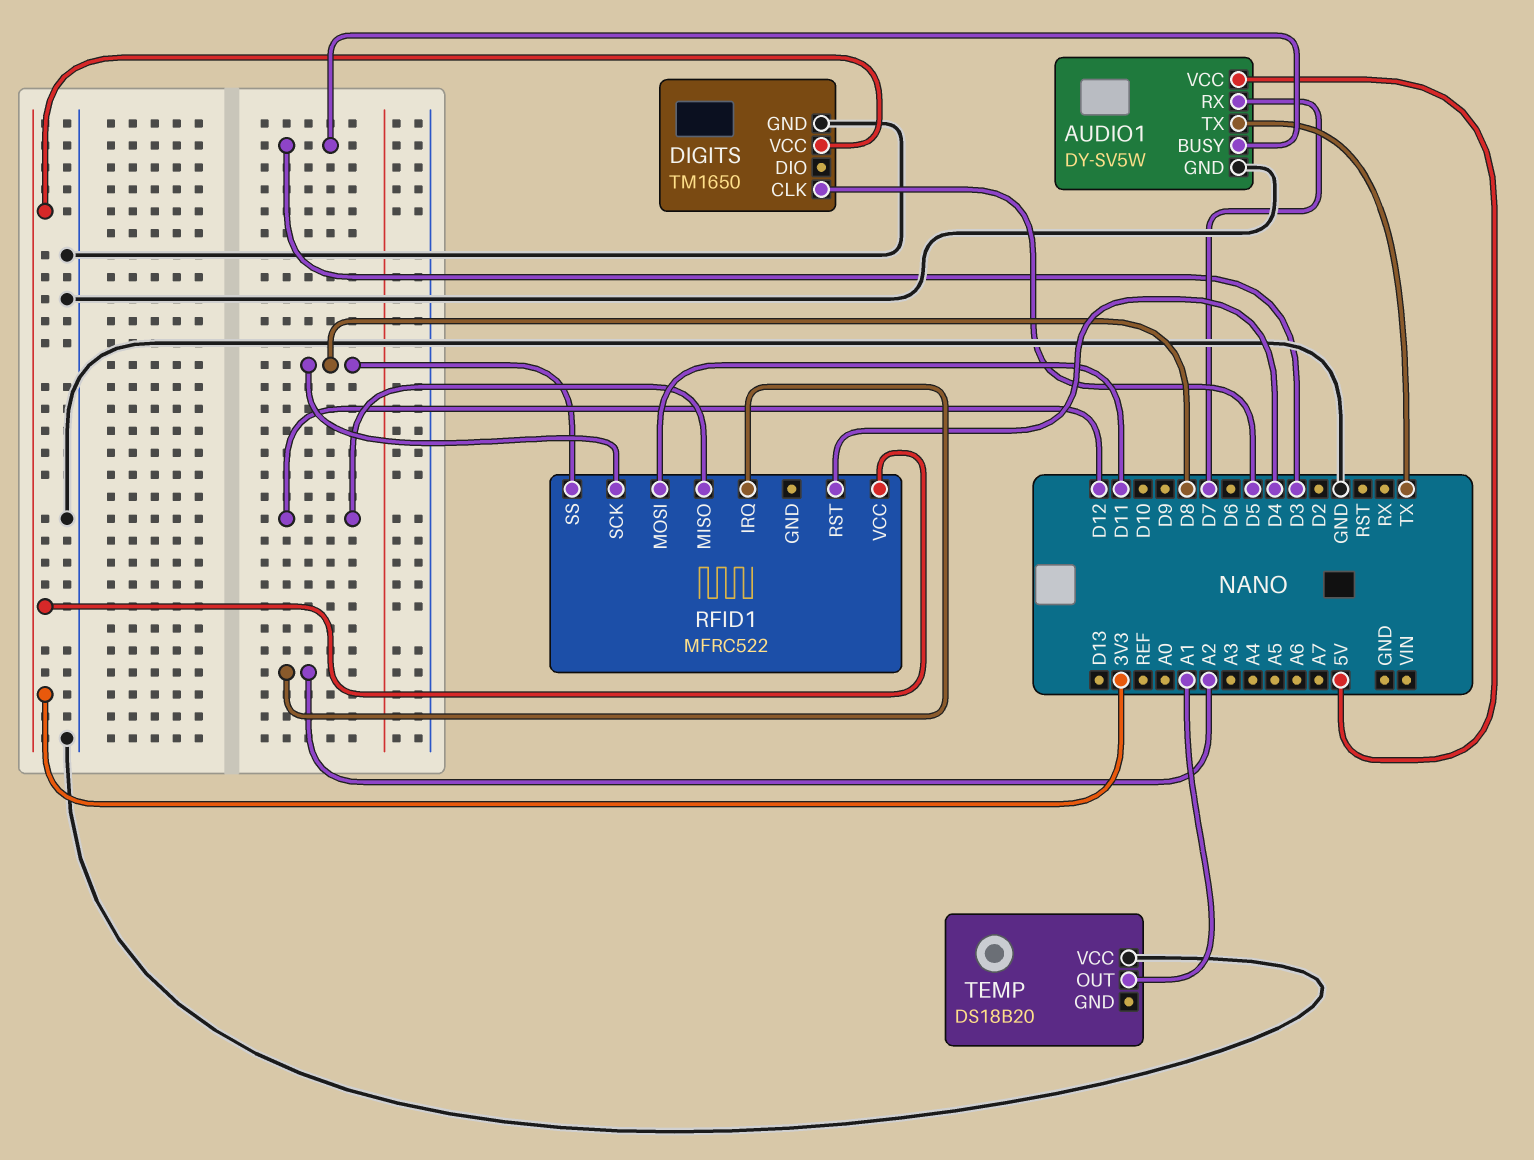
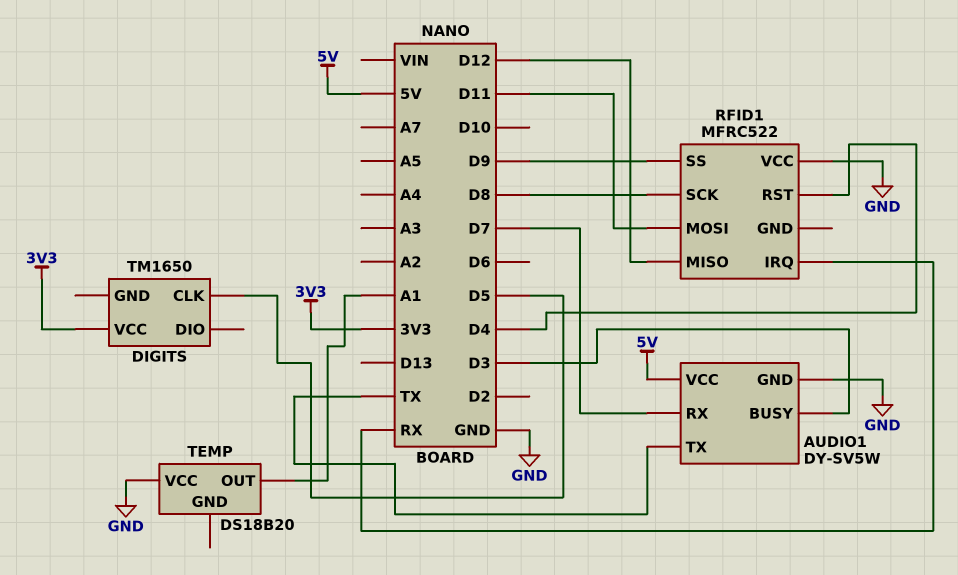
DIGITS pin GND: GND -> none
RFID1 pin IRQ: A2 -> RX
RFID1 pin SS: D8 -> D9
RFID1 pin VCC: 3V3 -> GND

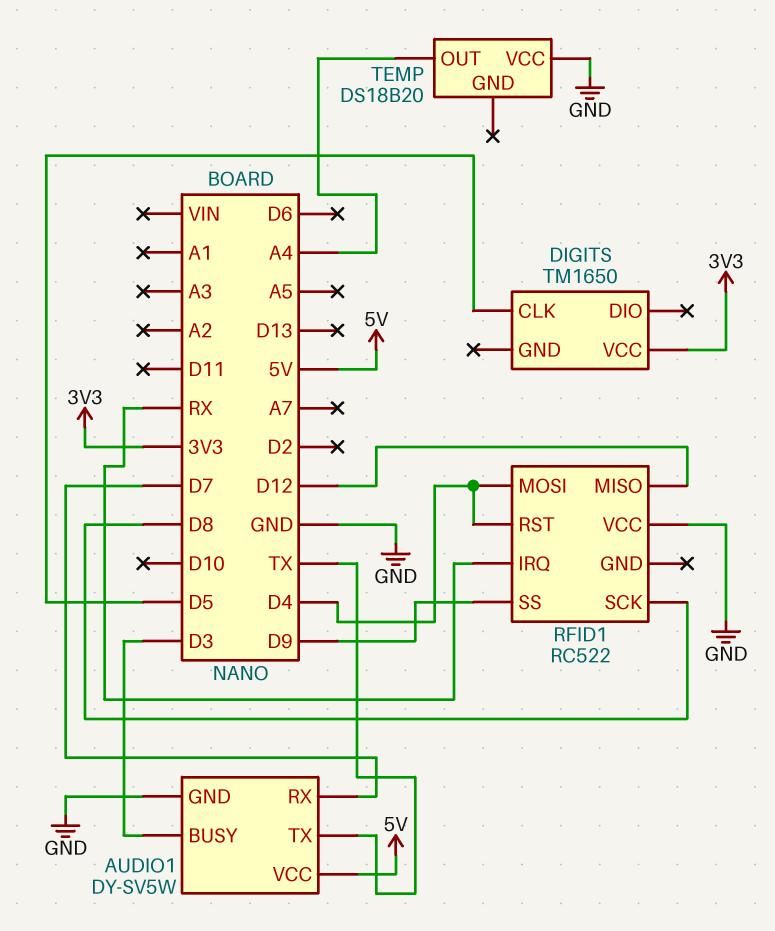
RFID1: MFRC522 -> RC522
RFID1 pin MOSI: D11 -> D4
TEMP pin OUT: A1 -> A4

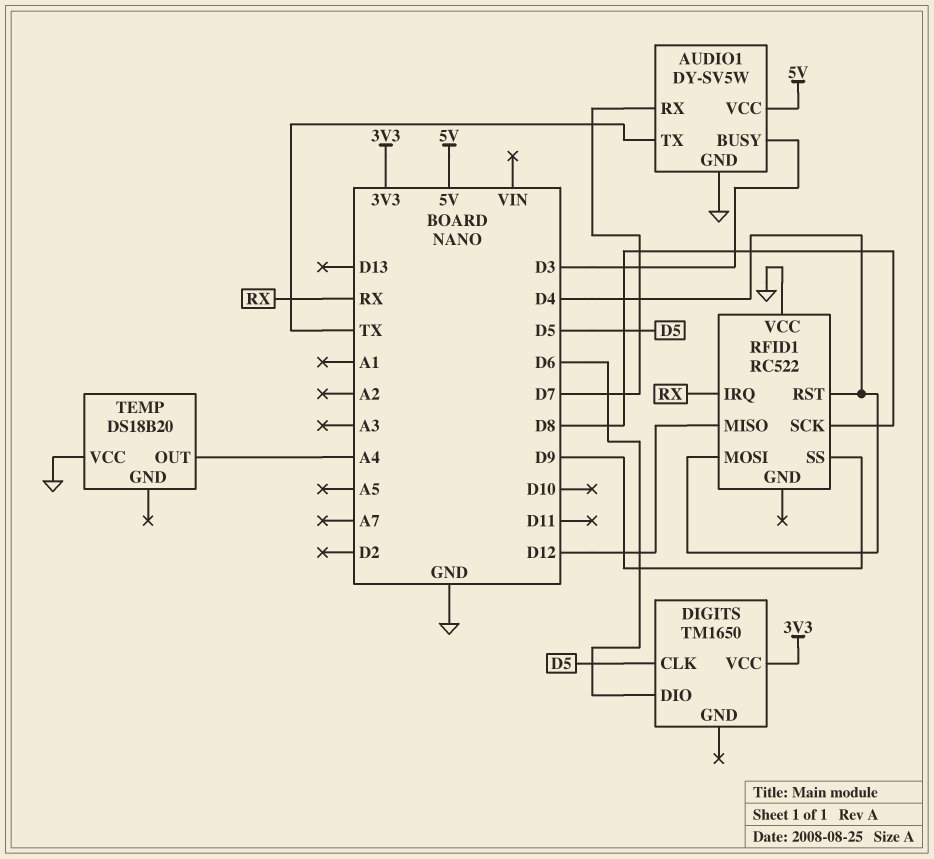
DIGITS pin DIO: none -> D6

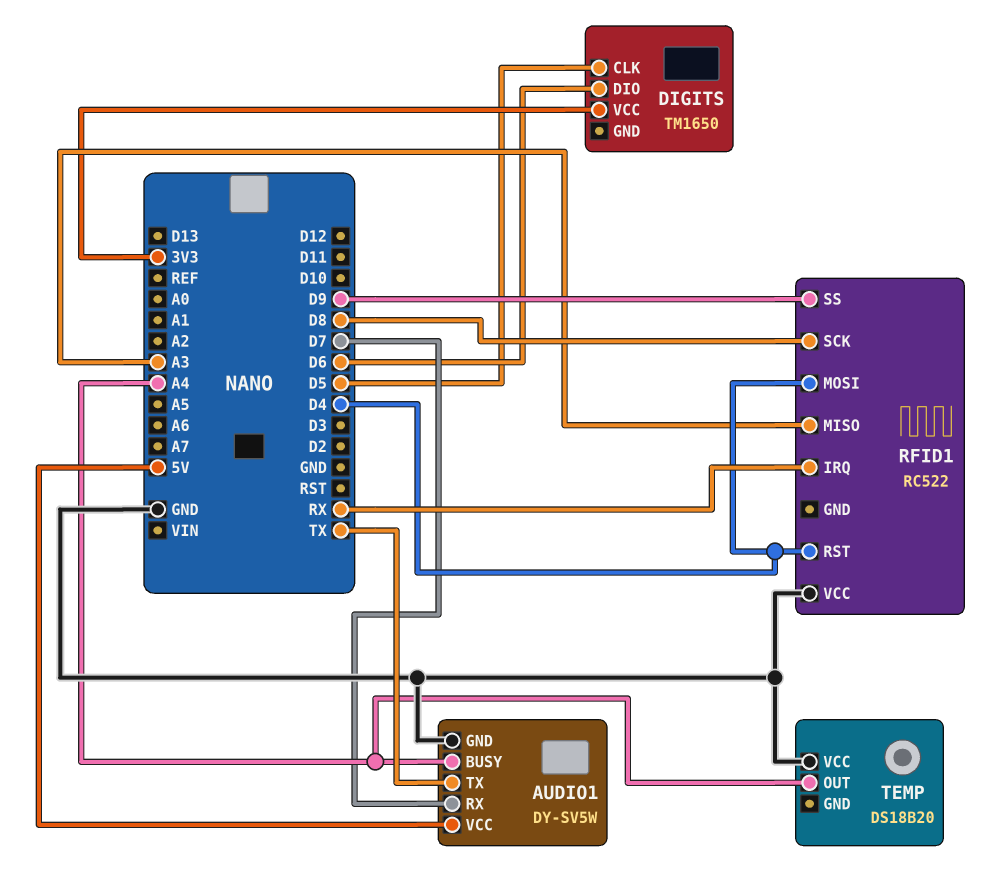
AUDIO1 pin BUSY: D3 -> A4
RFID1 pin MISO: D12 -> A3

